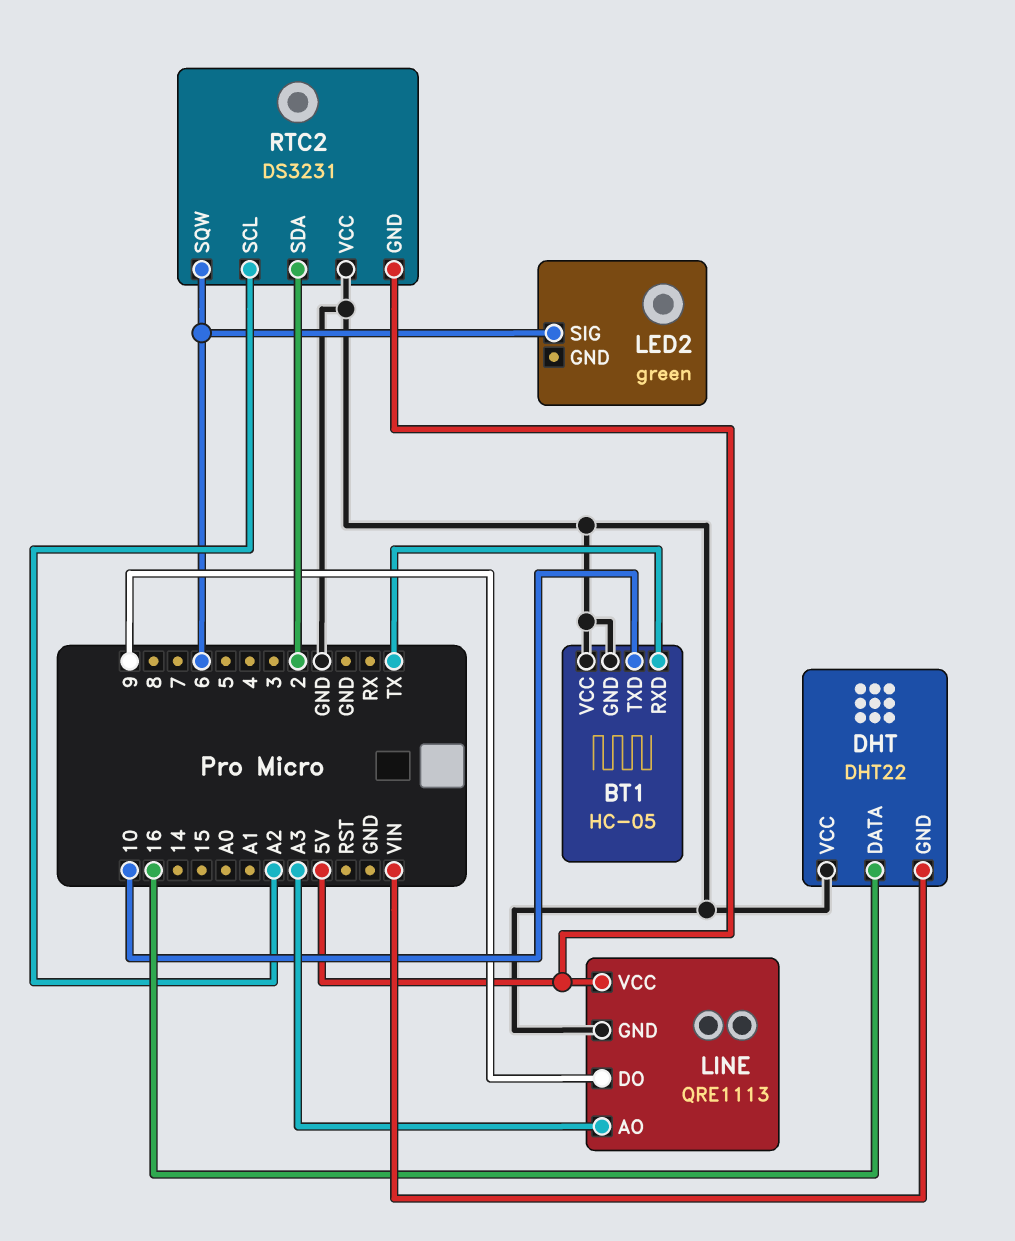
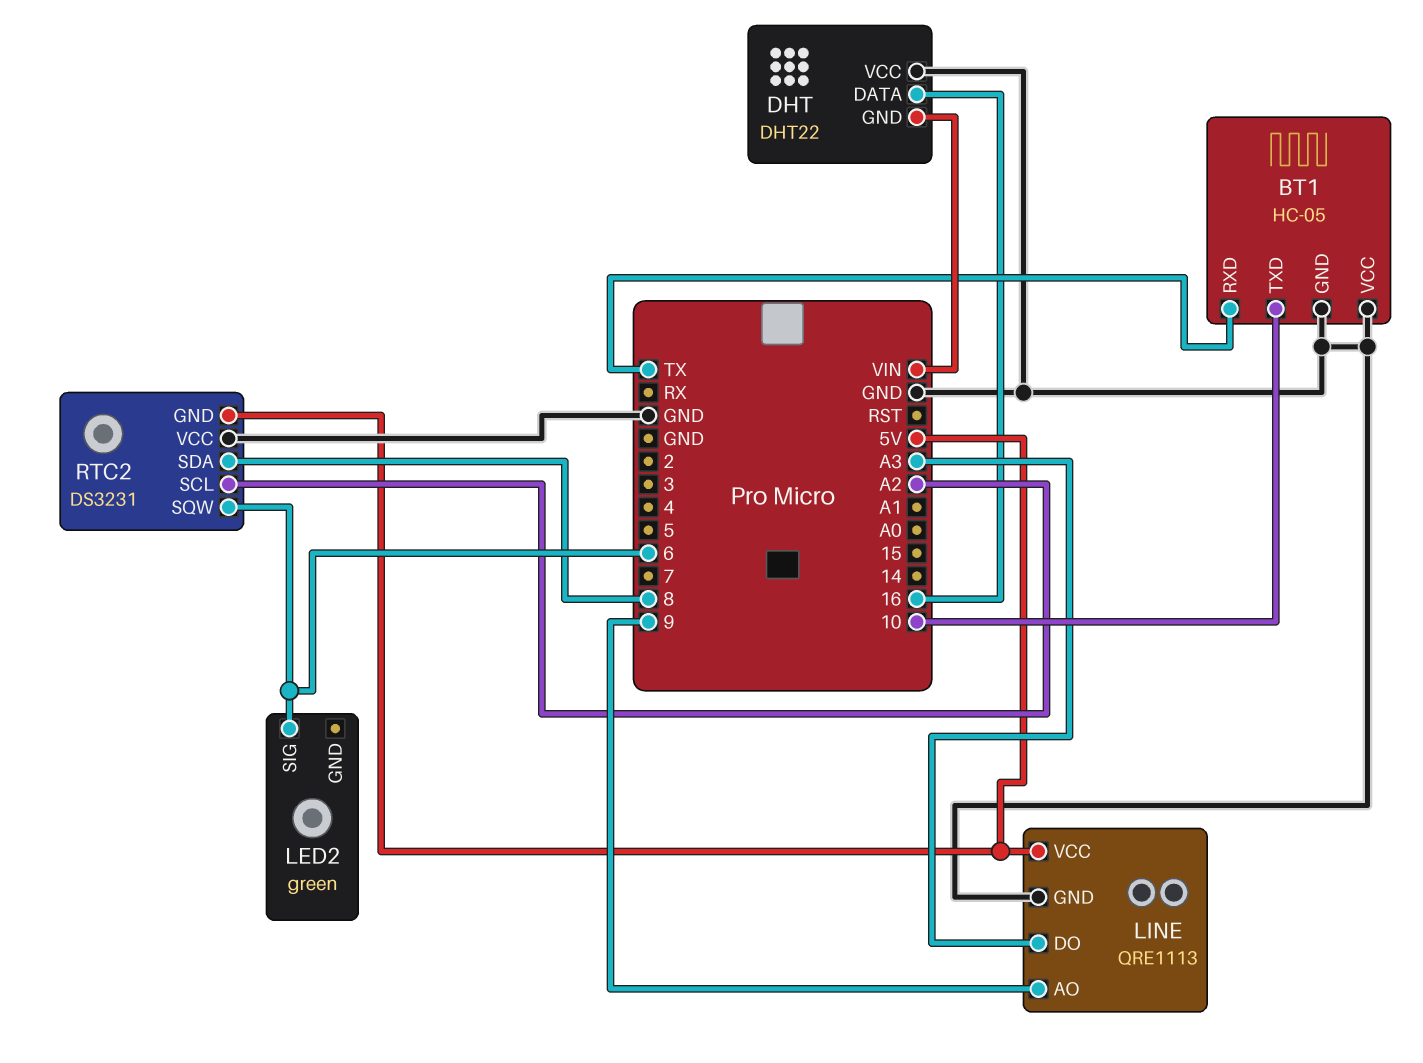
LINE pin AO: A3 -> 9
LINE pin DO: 9 -> A3
RTC2 pin SDA: 2 -> 8

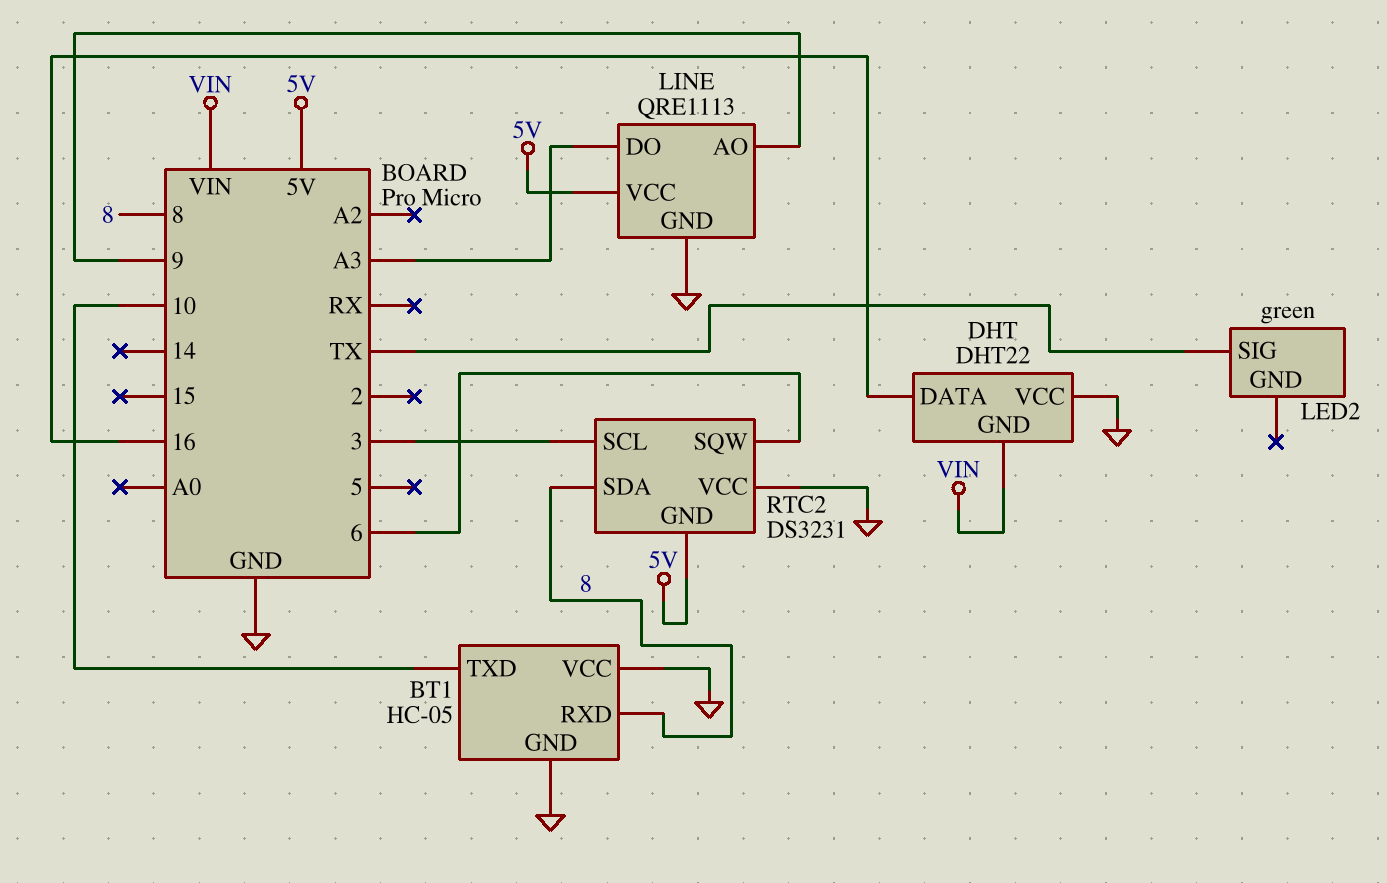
BT1 pin RXD: TX -> 8
LED2 pin SIG: 6 -> TX
RTC2 pin SCL: A2 -> 3

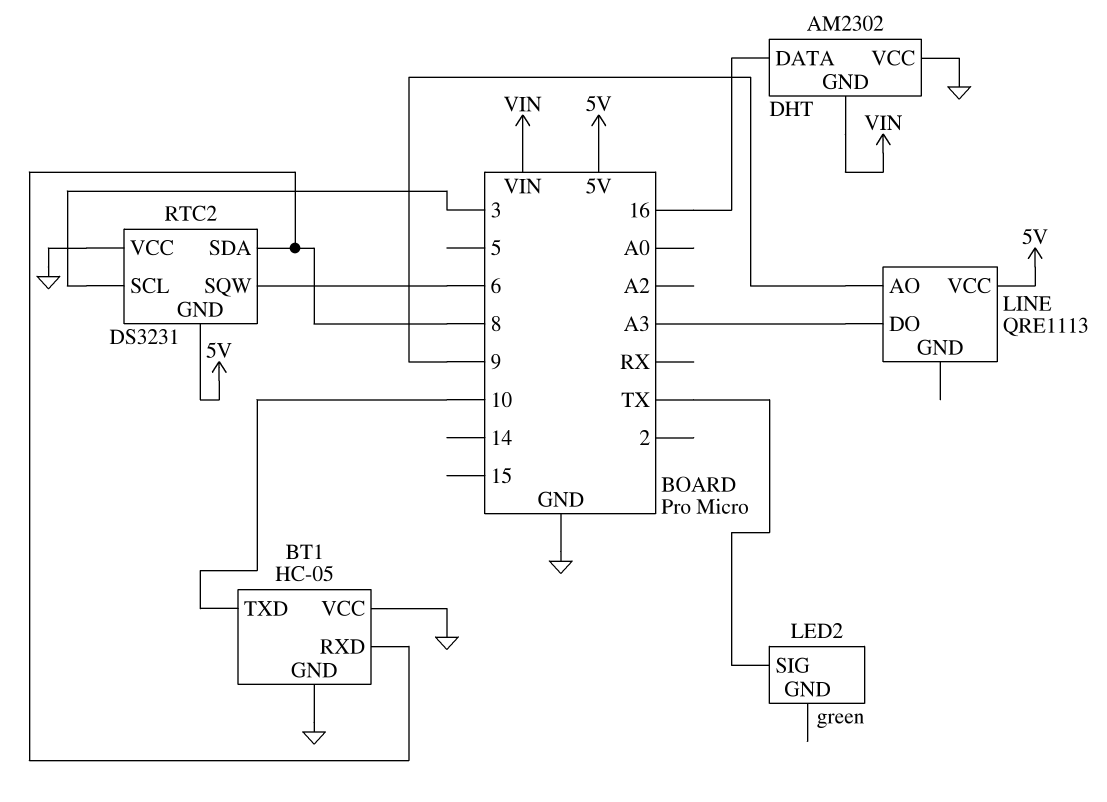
DHT: DHT22 -> AM2302
LINE pin GND: GND -> none

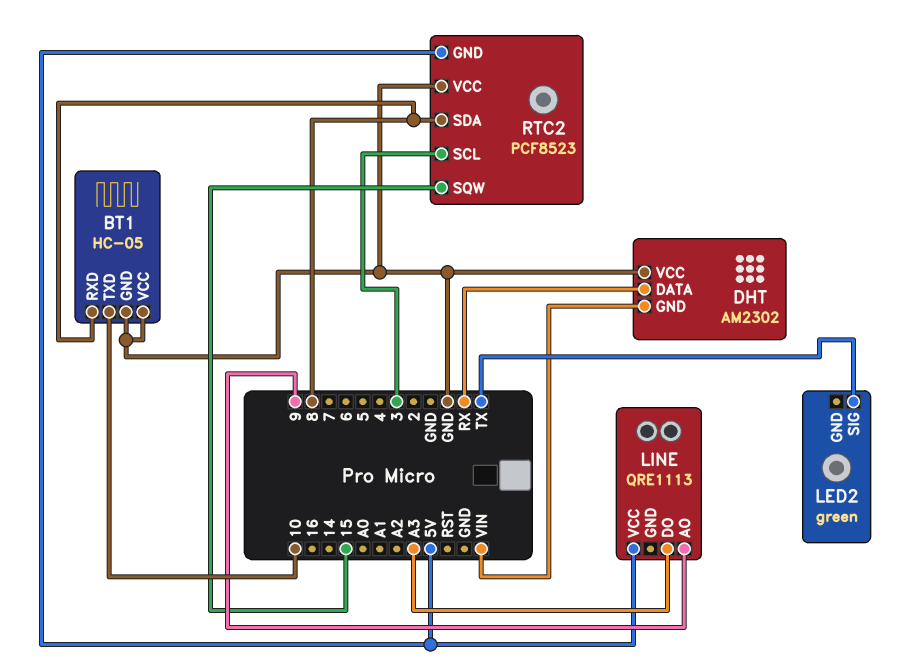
DHT pin DATA: 16 -> RX
RTC2: DS3231 -> PCF8523
RTC2 pin SQW: 6 -> 15

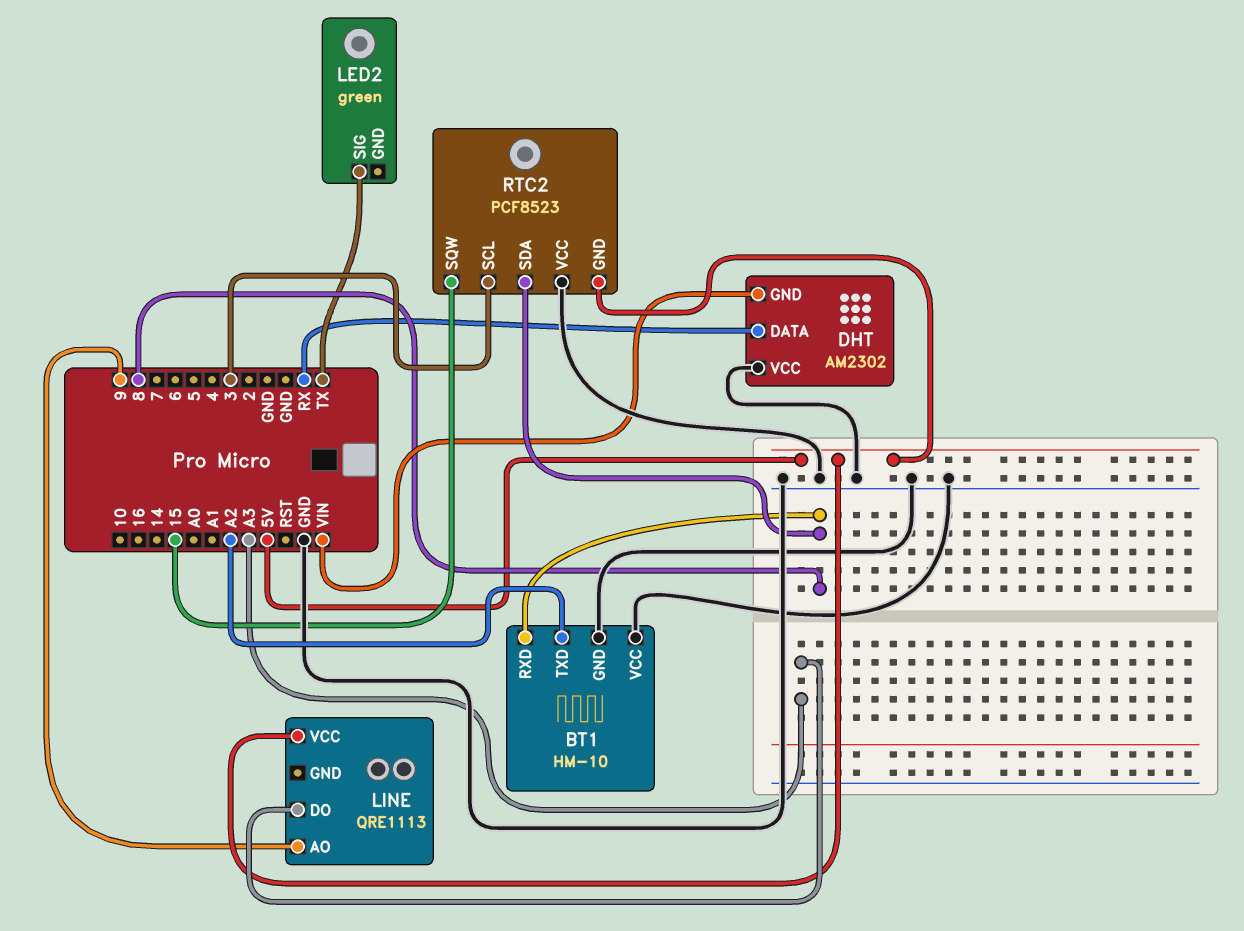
BT1: HC-05 -> HM-10
BT1 pin TXD: 10 -> A2

